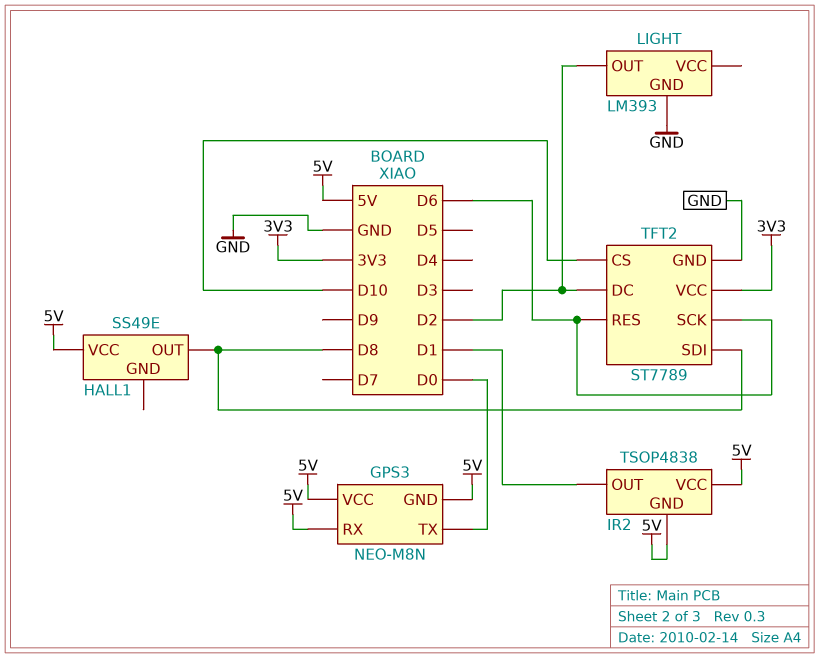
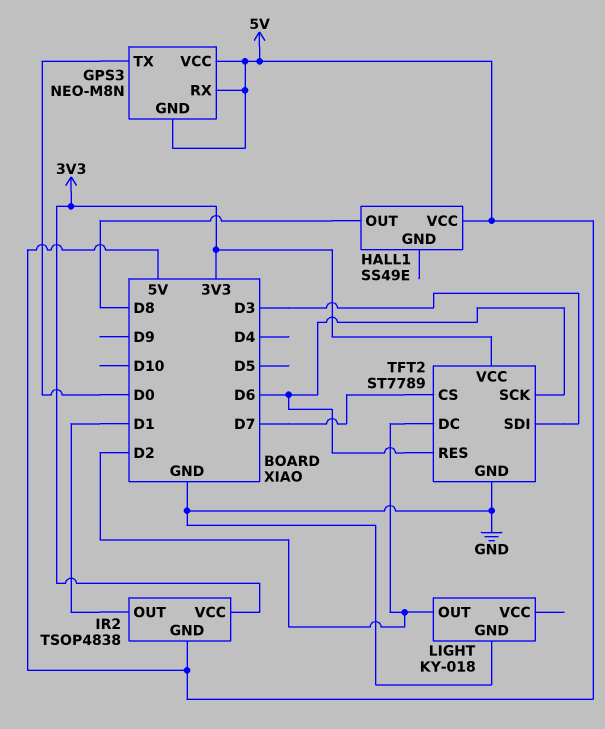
IR2 pin VCC: 5V -> 3V3
LIGHT: LM393 -> KY-018
TFT2 pin CS: D10 -> D7
TFT2 pin SDI: D8 -> D3

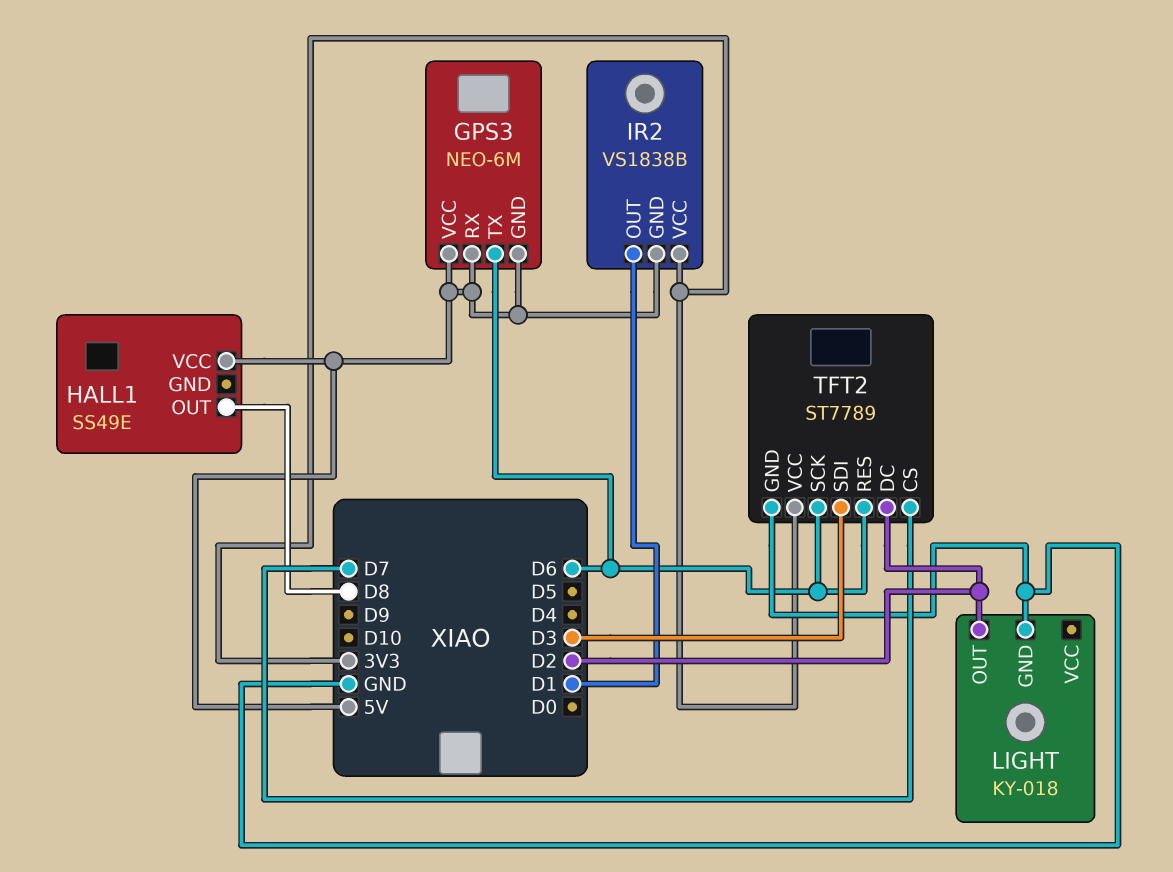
GPS3: NEO-M8N -> NEO-6M
GPS3 pin TX: D0 -> D6
IR2: TSOP4838 -> VS1838B

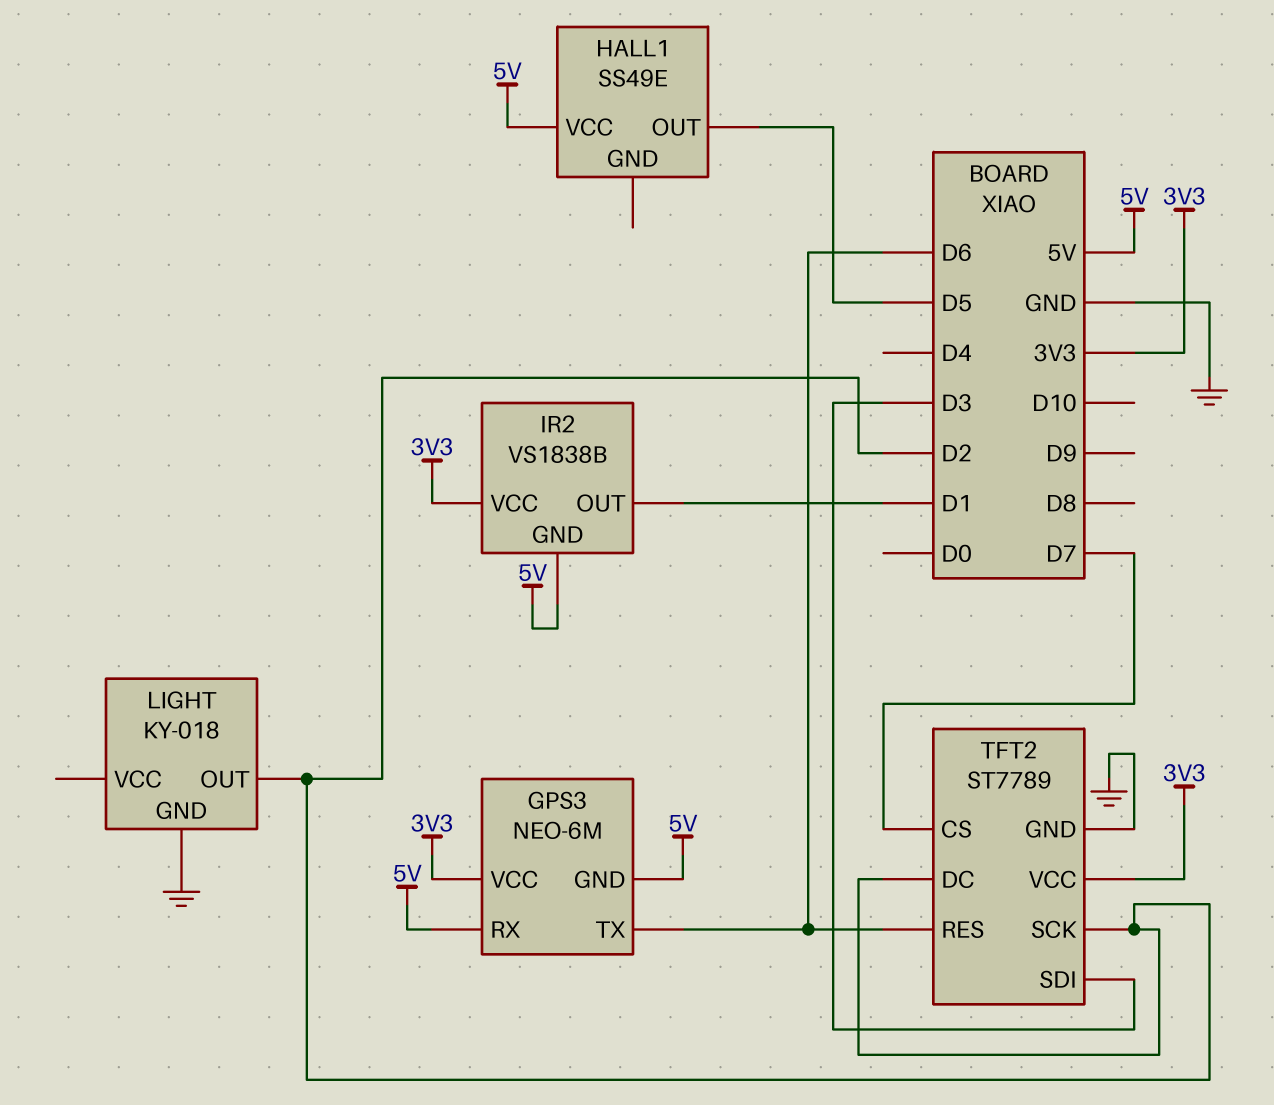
GPS3 pin VCC: 5V -> 3V3
HALL1 pin OUT: D8 -> D5
TFT2 pin SCK: D6 -> D2

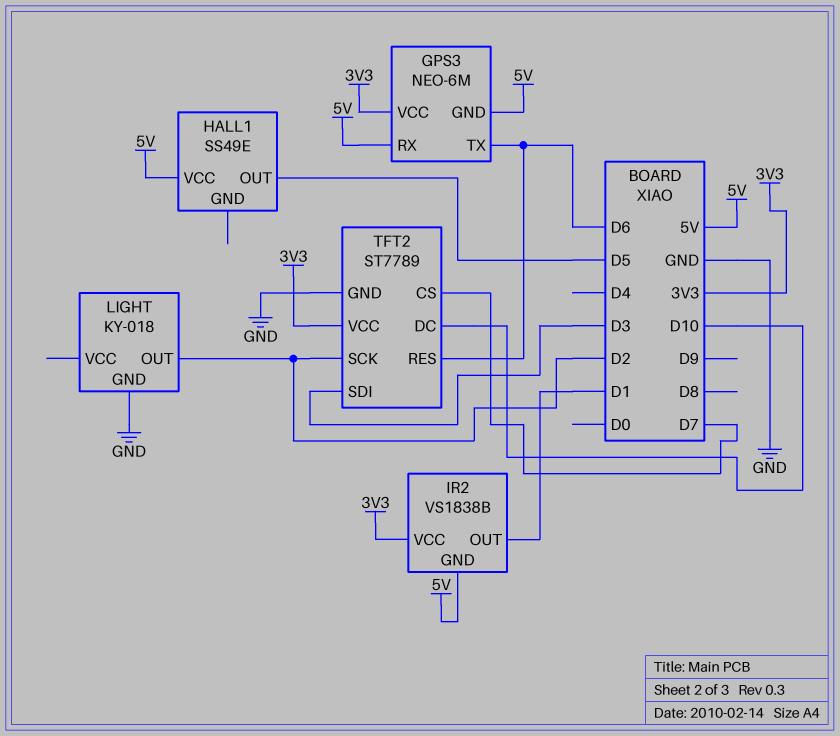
TFT2 pin DC: D2 -> D10

